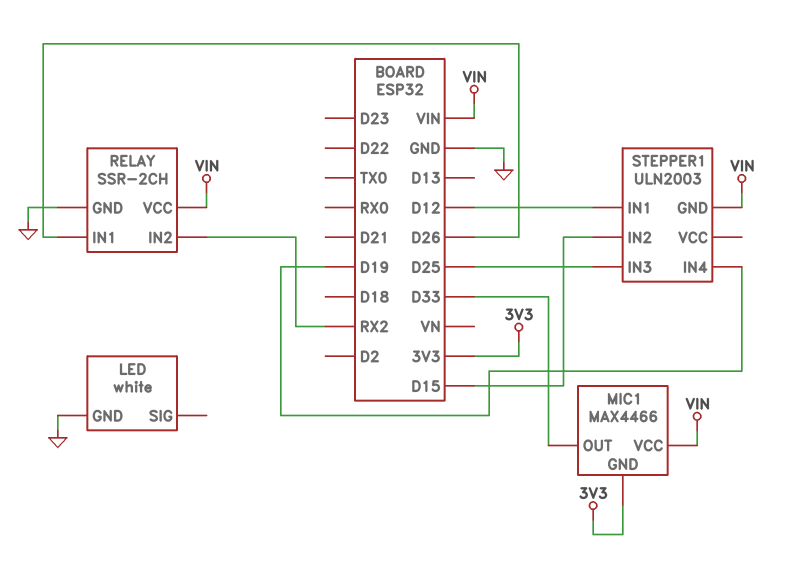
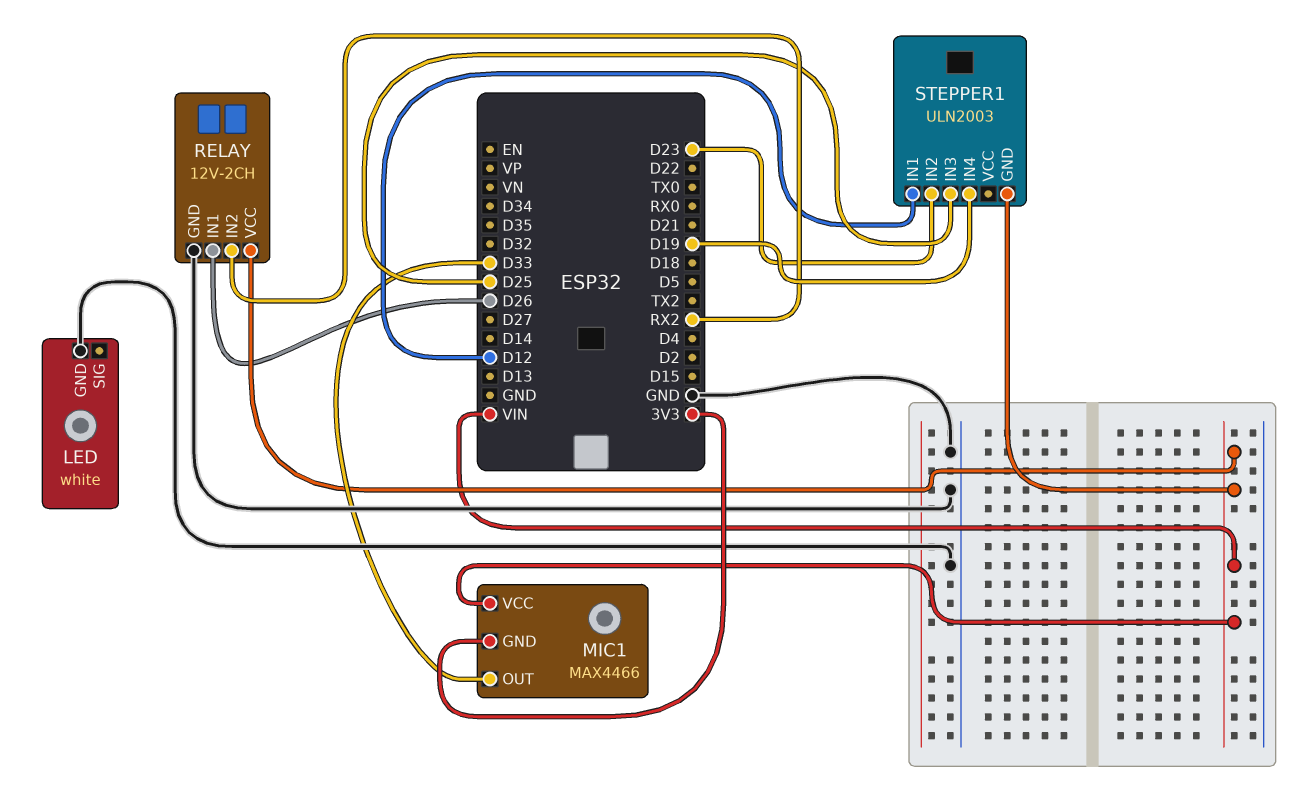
RELAY: SSR-2CH -> 12V-2CH
STEPPER1 pin IN2: D15 -> D23

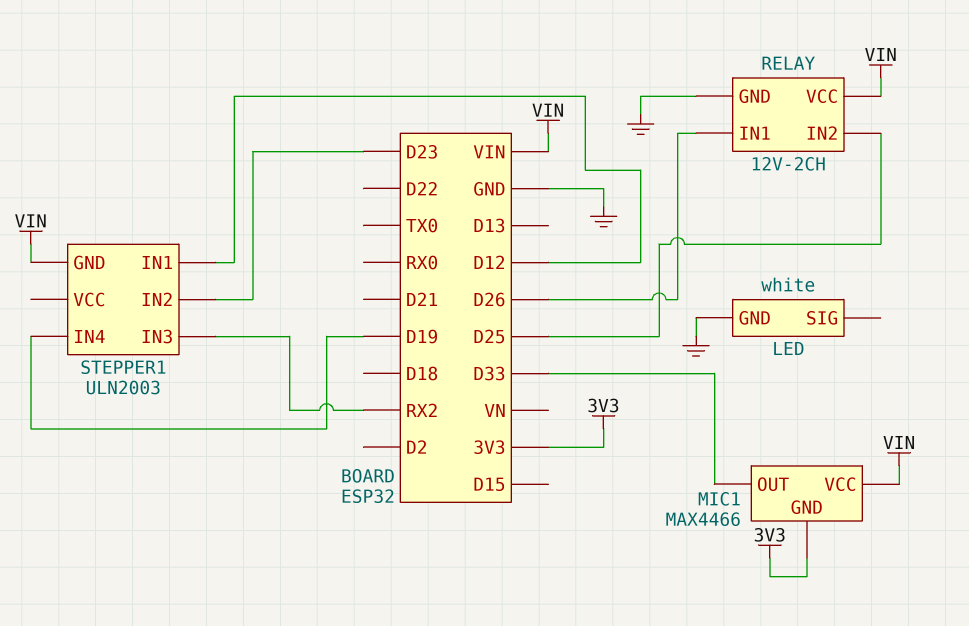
RELAY pin IN2: RX2 -> D25
STEPPER1 pin IN3: D25 -> RX2

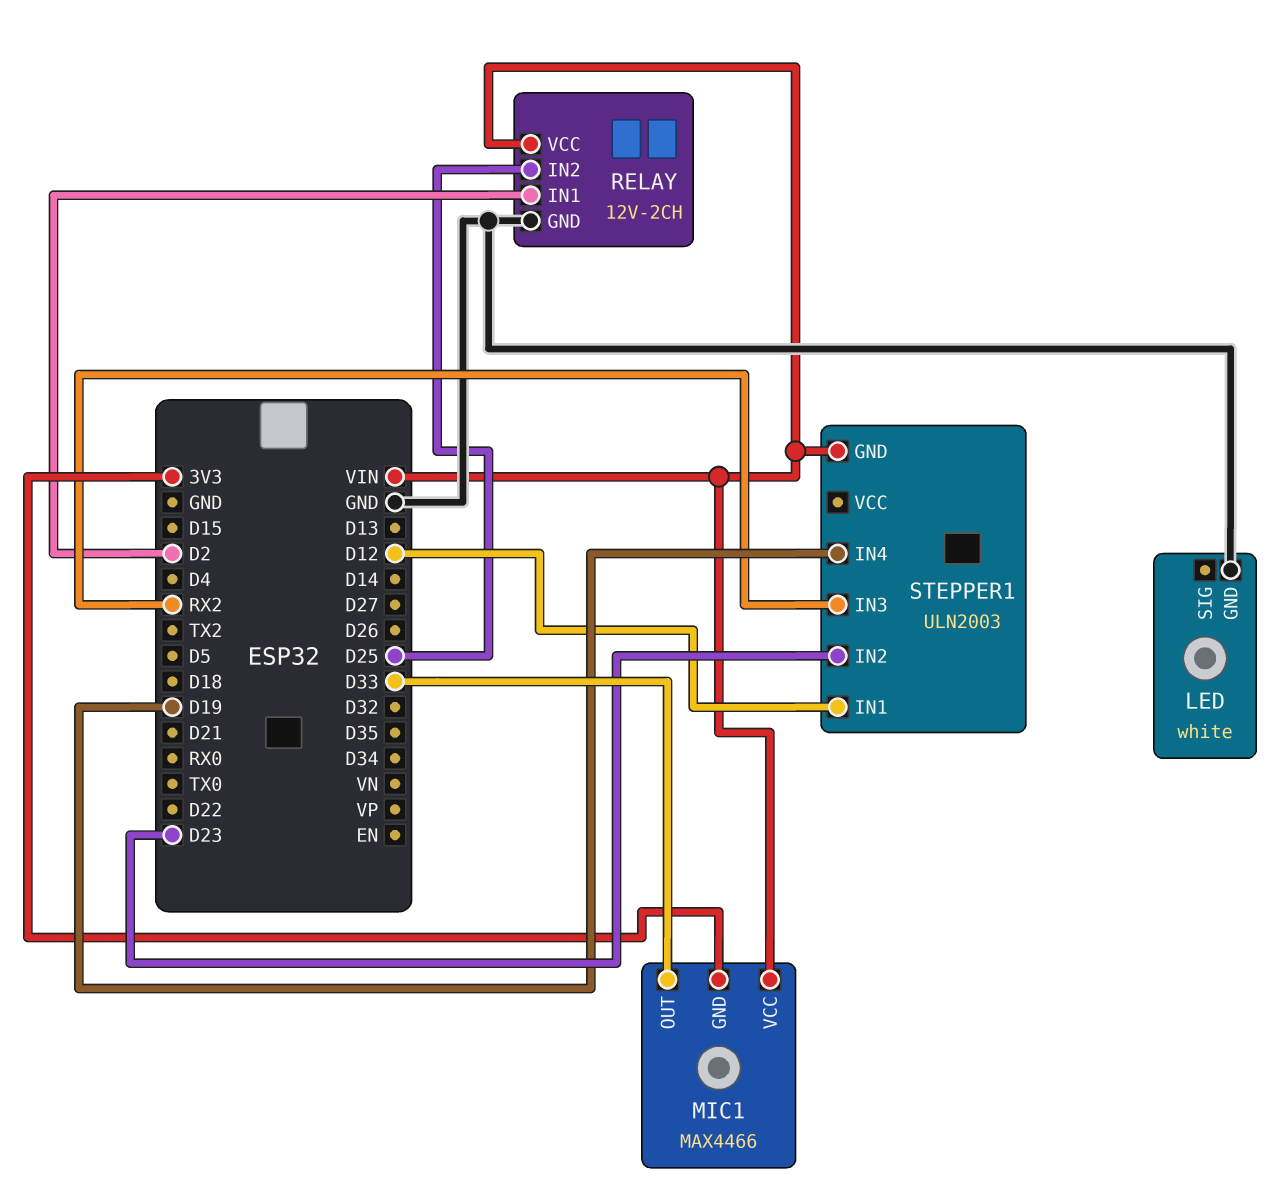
RELAY pin IN1: D26 -> D2

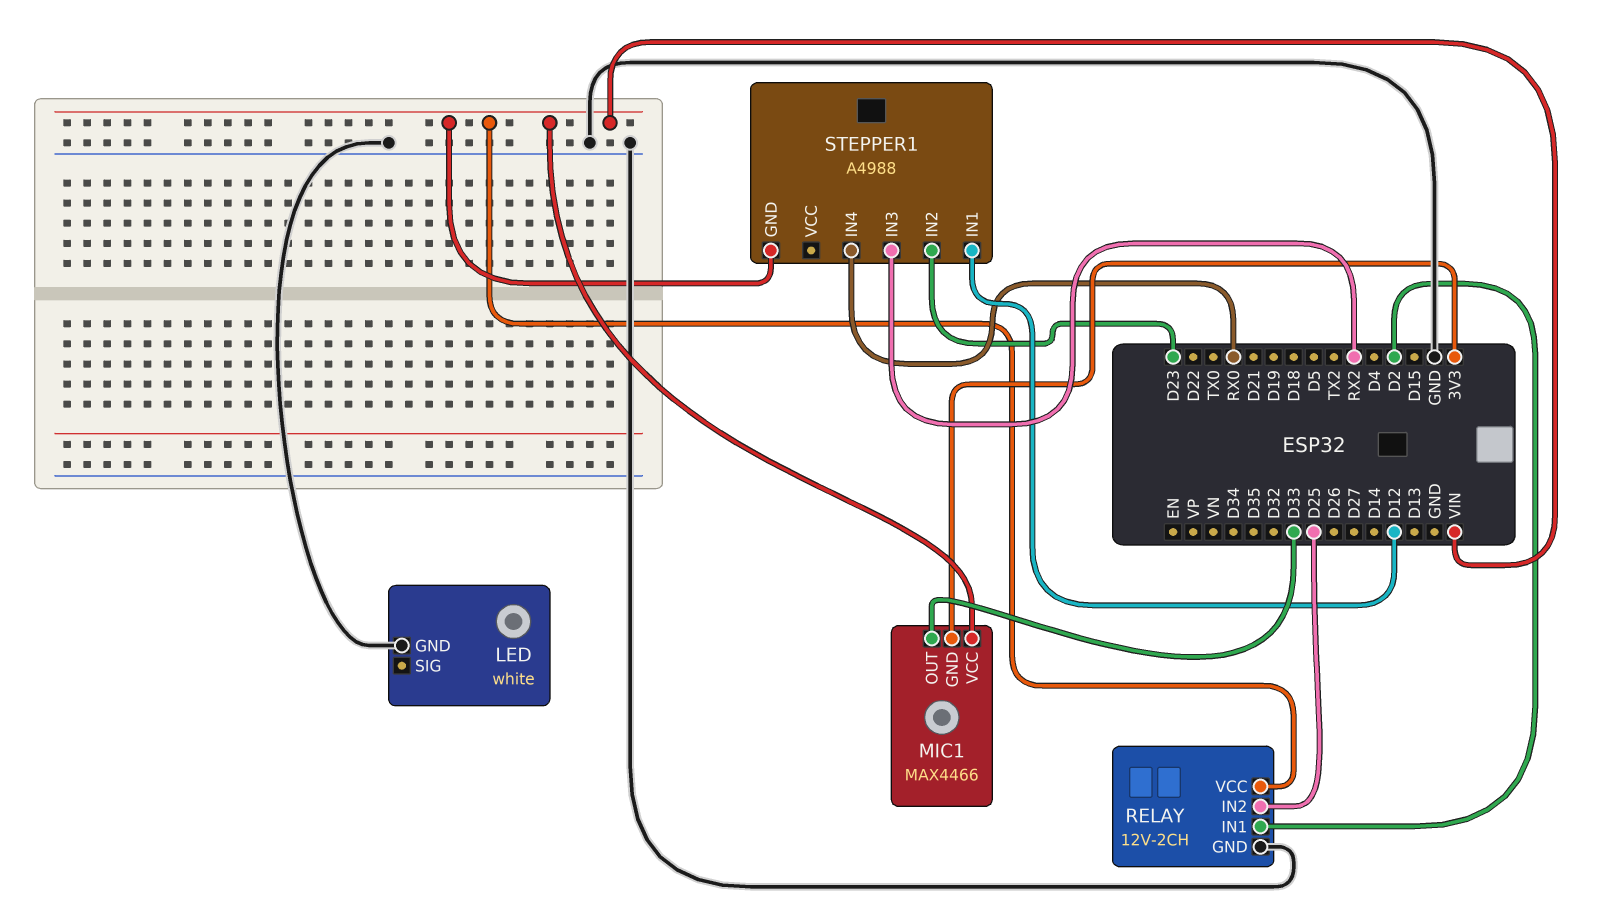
STEPPER1: ULN2003 -> A4988
STEPPER1 pin IN4: D19 -> RX0

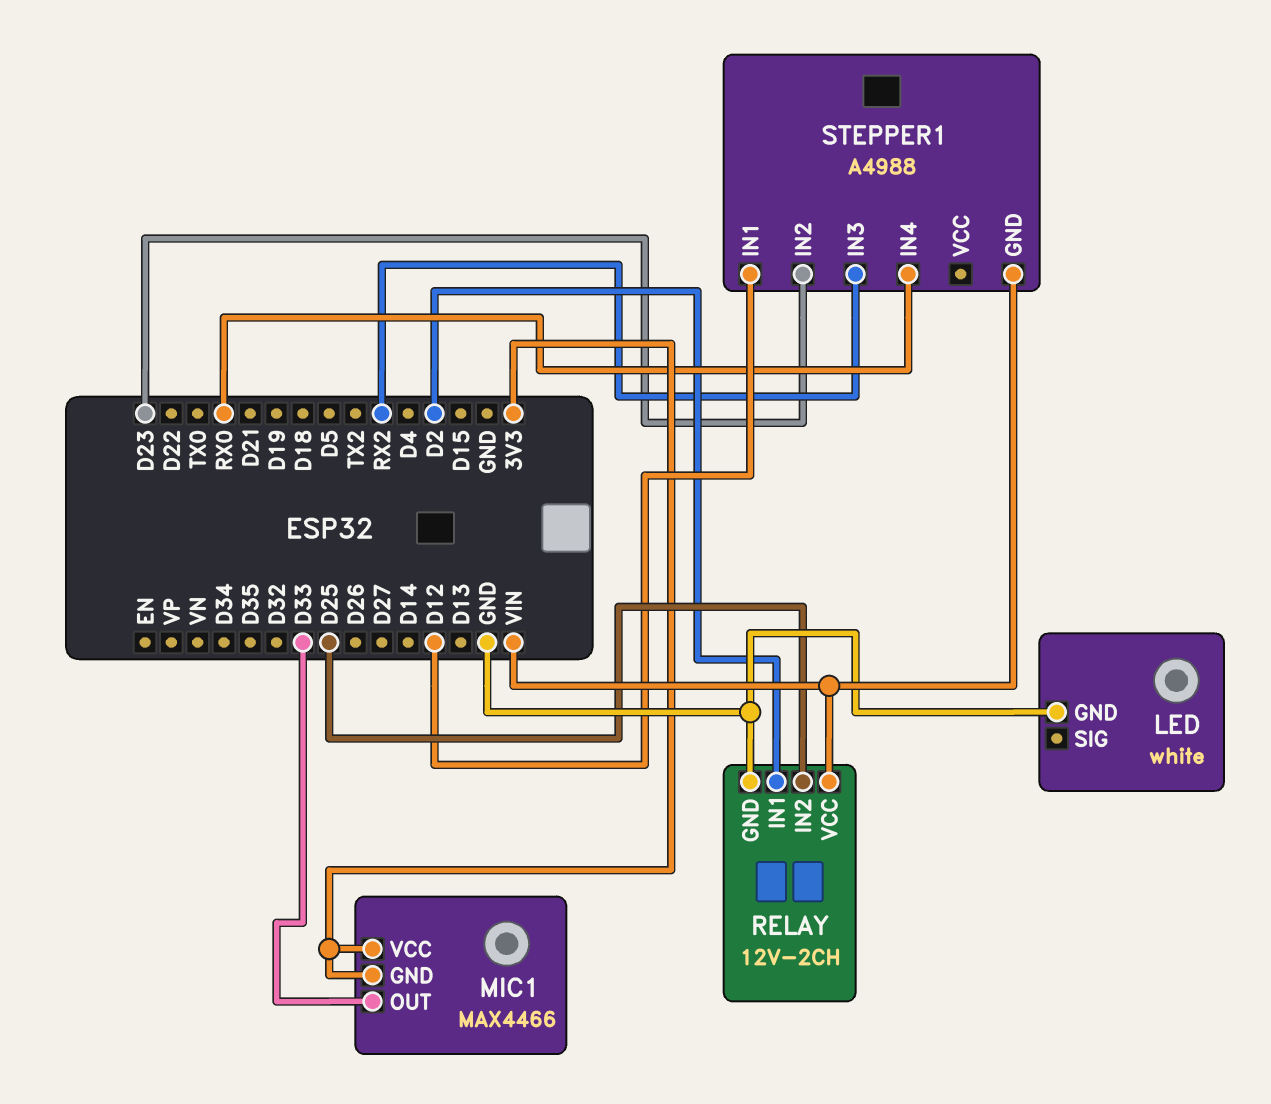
MIC1 pin VCC: VIN -> 3V3

